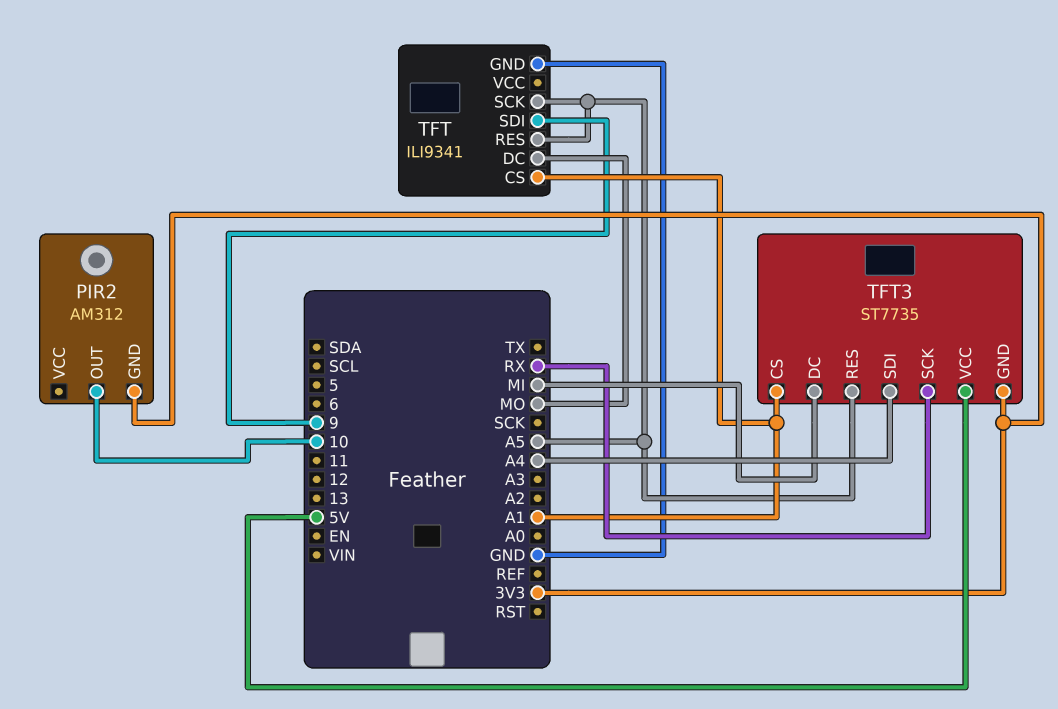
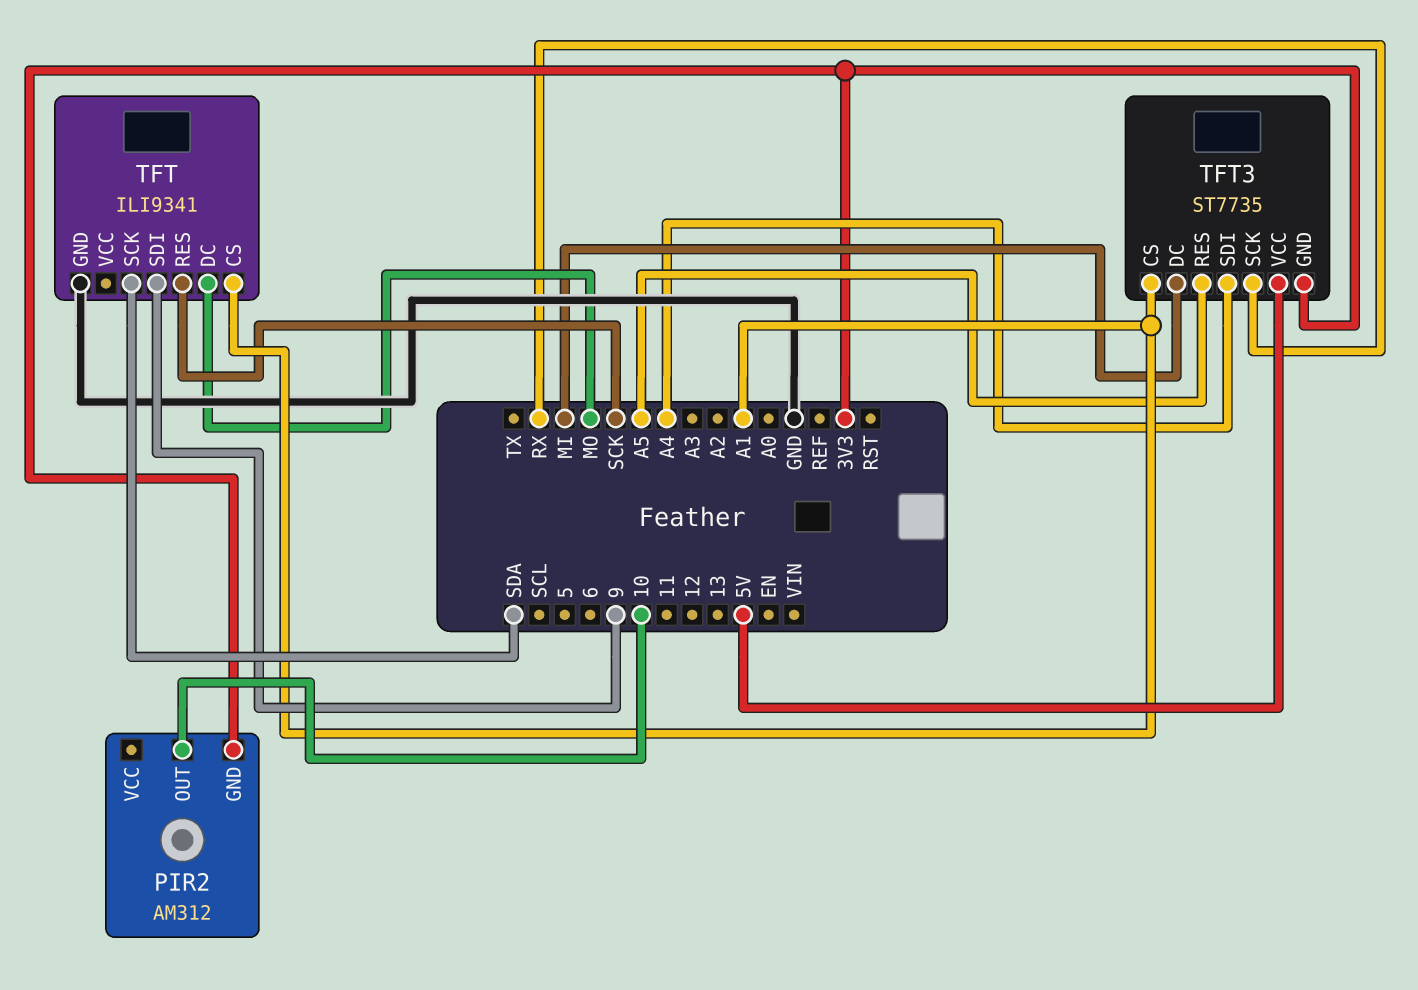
TFT pin RES: A5 -> SCK
TFT pin SCK: A5 -> SDA

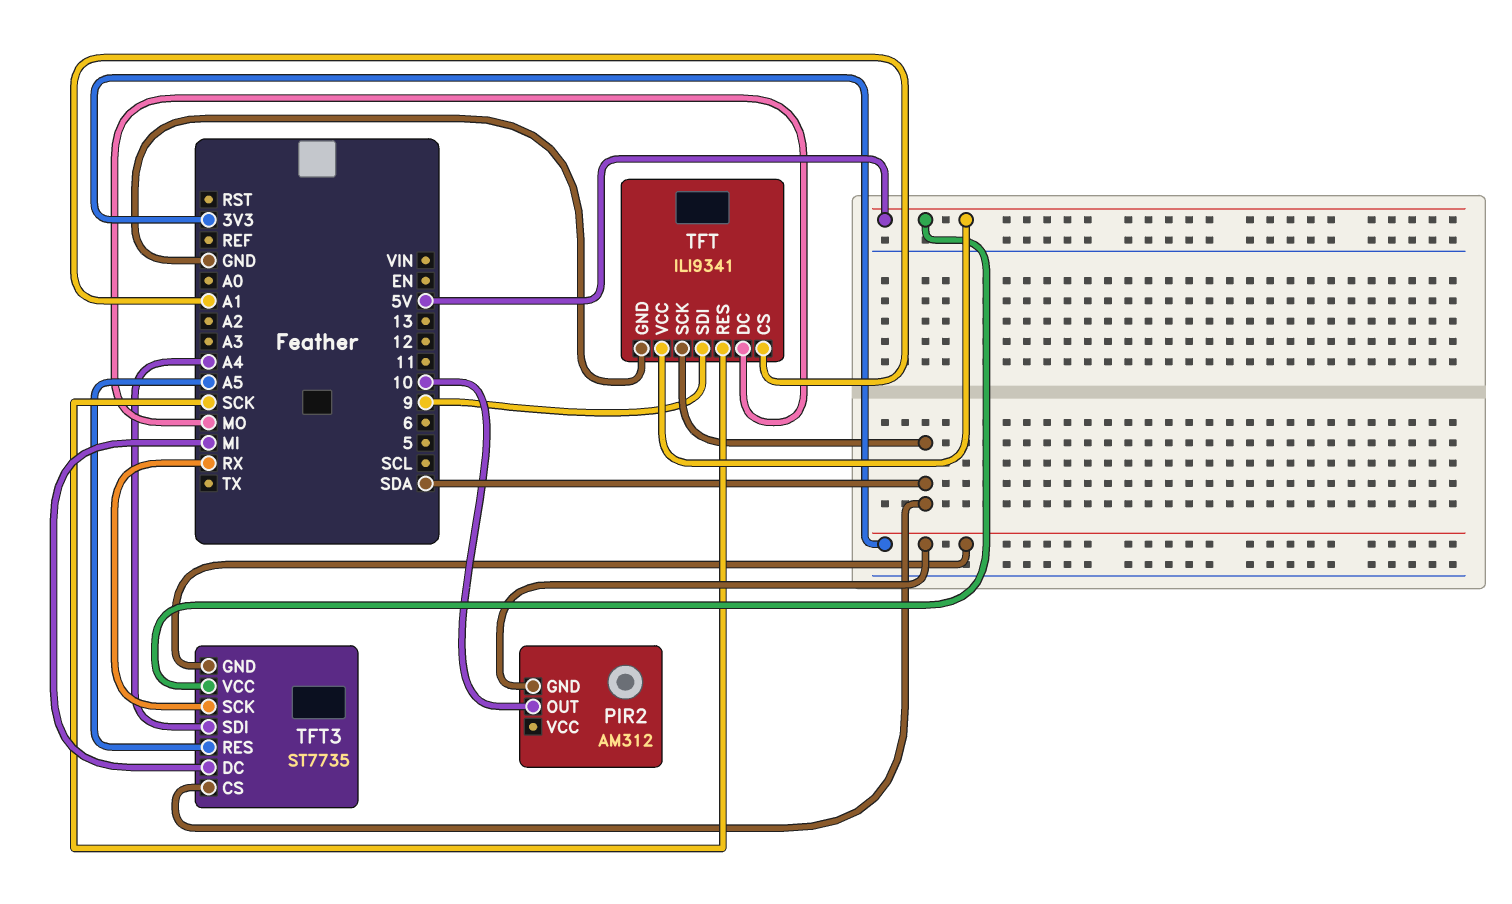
TFT pin VCC: none -> 5V
TFT3 pin CS: A1 -> SDA

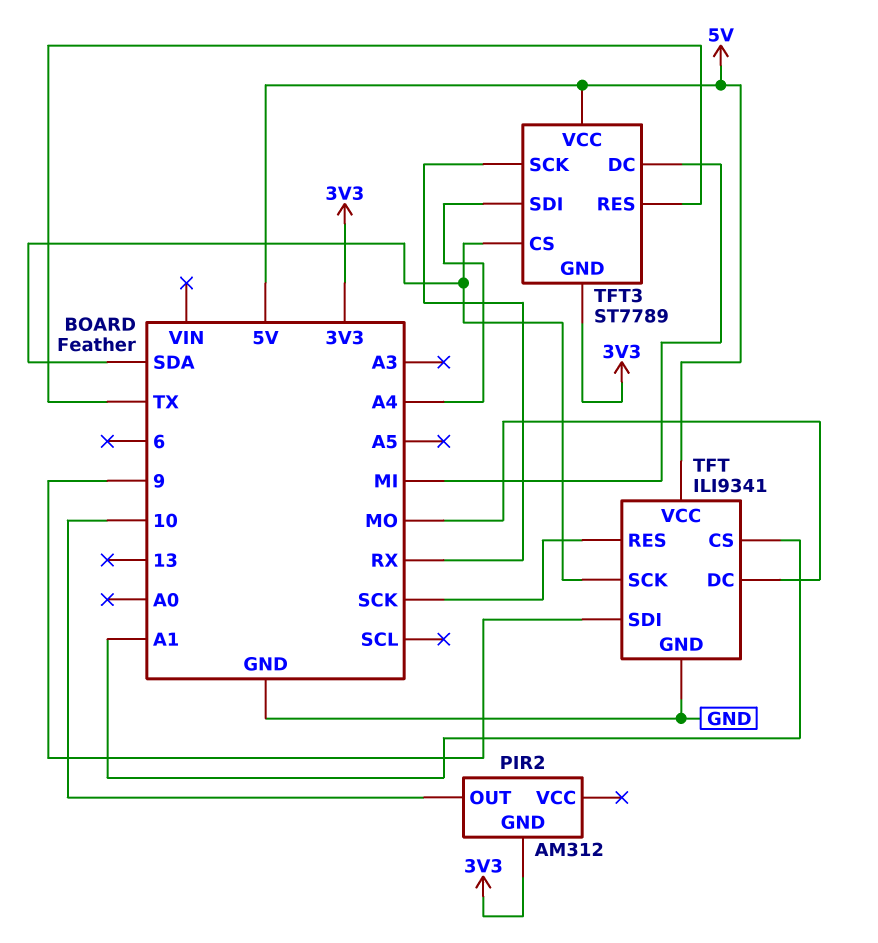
TFT3: ST7735 -> ST7789
TFT3 pin RES: A5 -> TX

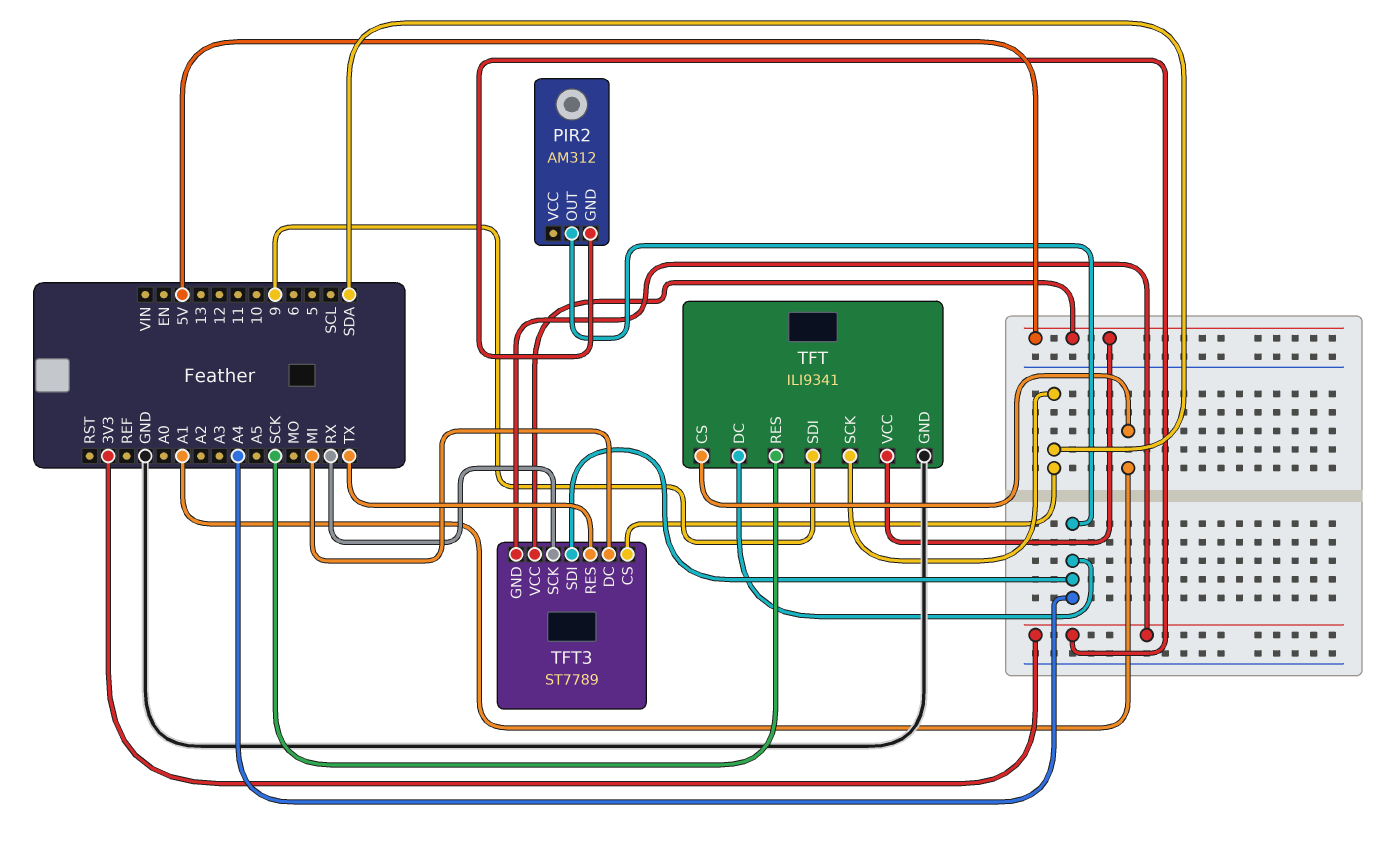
PIR2 pin OUT: 10 -> A4
TFT pin DC: MO -> A4

